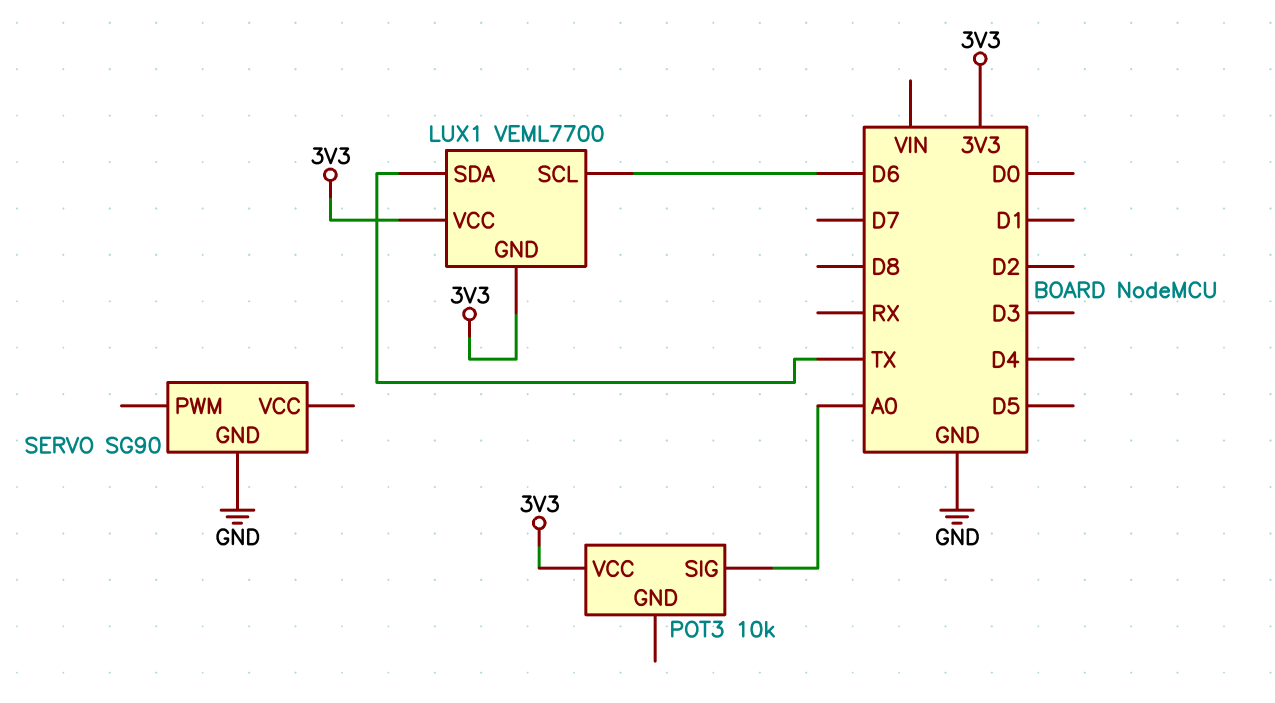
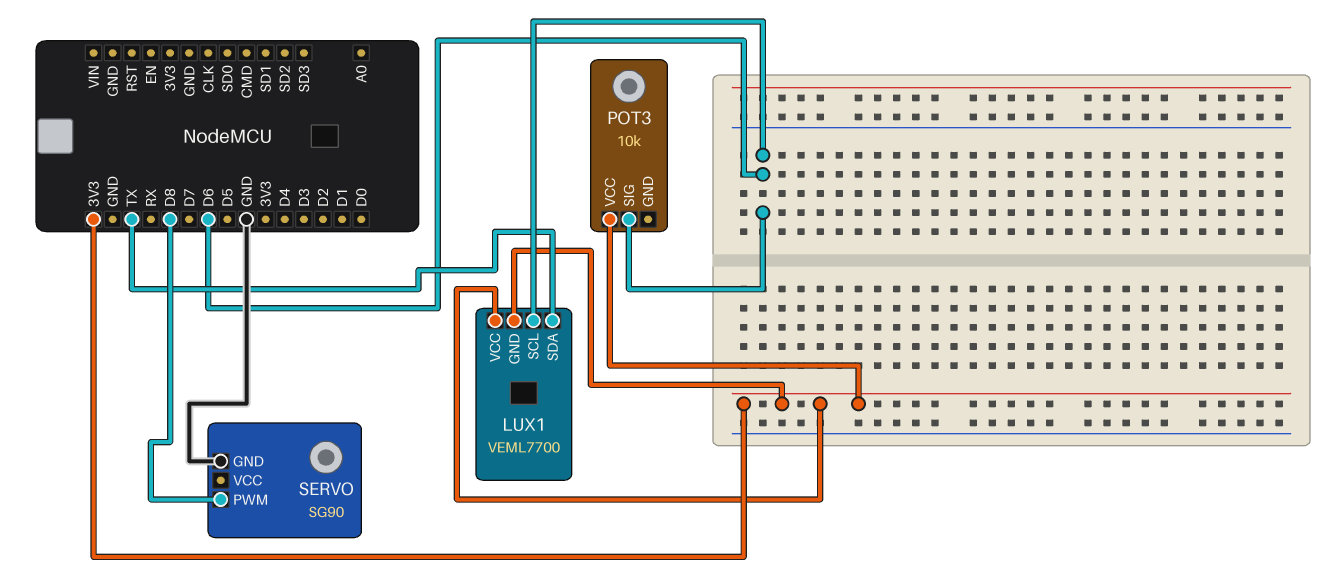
POT3 pin SIG: A0 -> D6
SERVO pin PWM: none -> D8

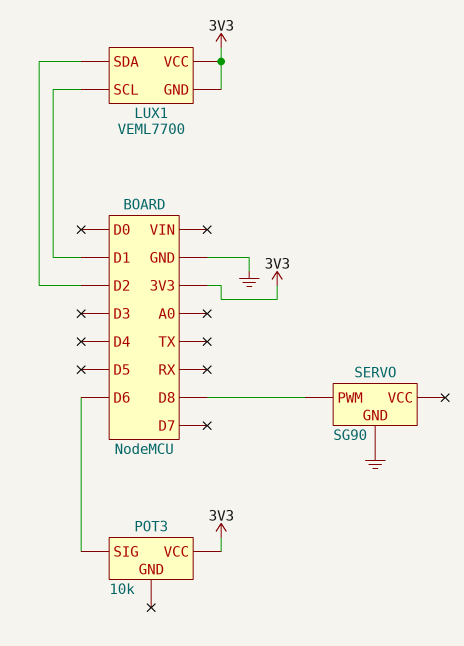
LUX1 pin SCL: D6 -> D1
LUX1 pin SDA: TX -> D2

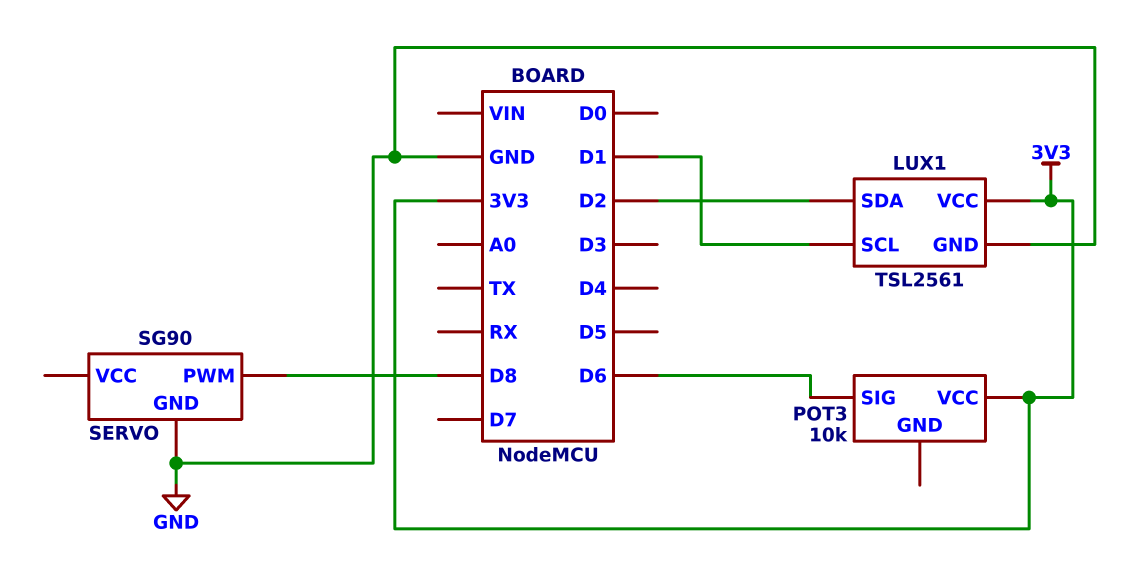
LUX1: VEML7700 -> TSL2561
LUX1 pin GND: 3V3 -> GND

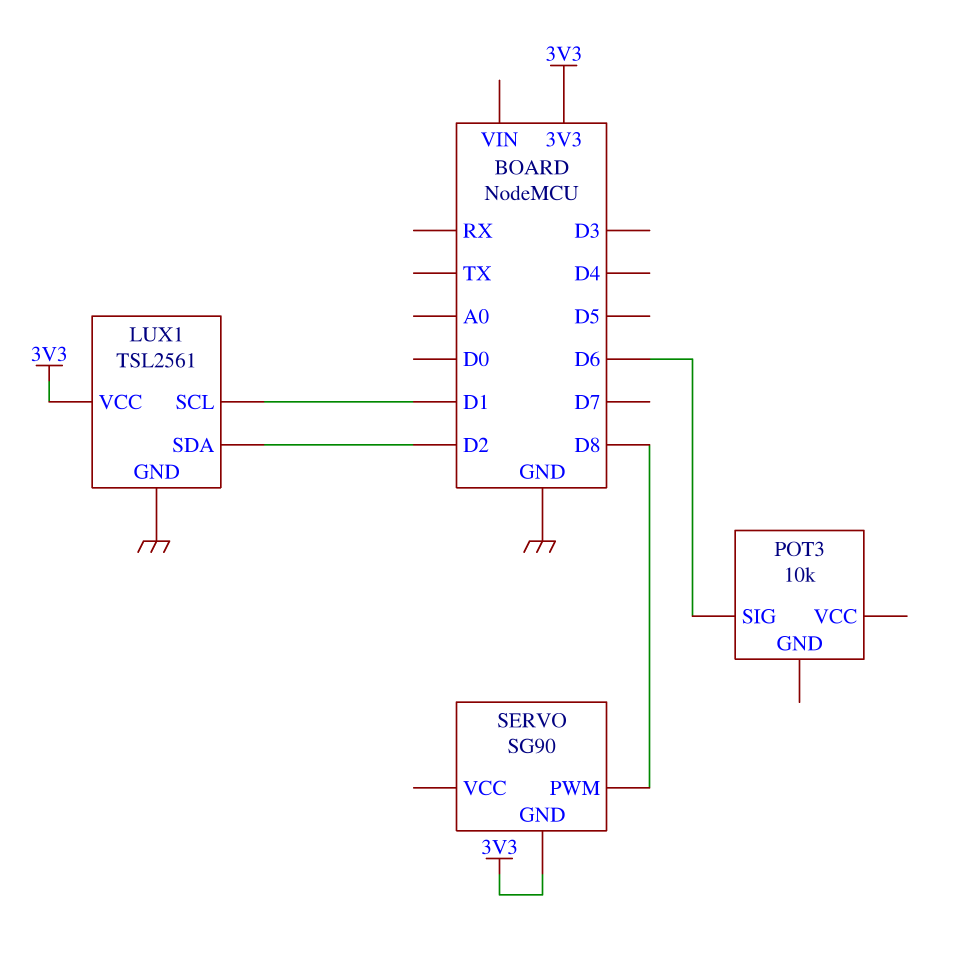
POT3 pin VCC: 3V3 -> none
SERVO pin GND: GND -> 3V3

